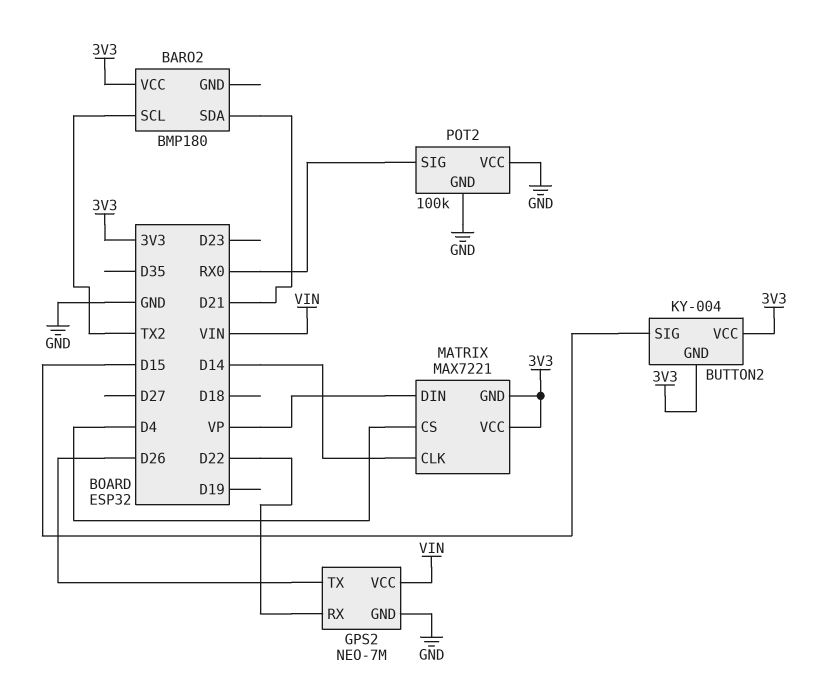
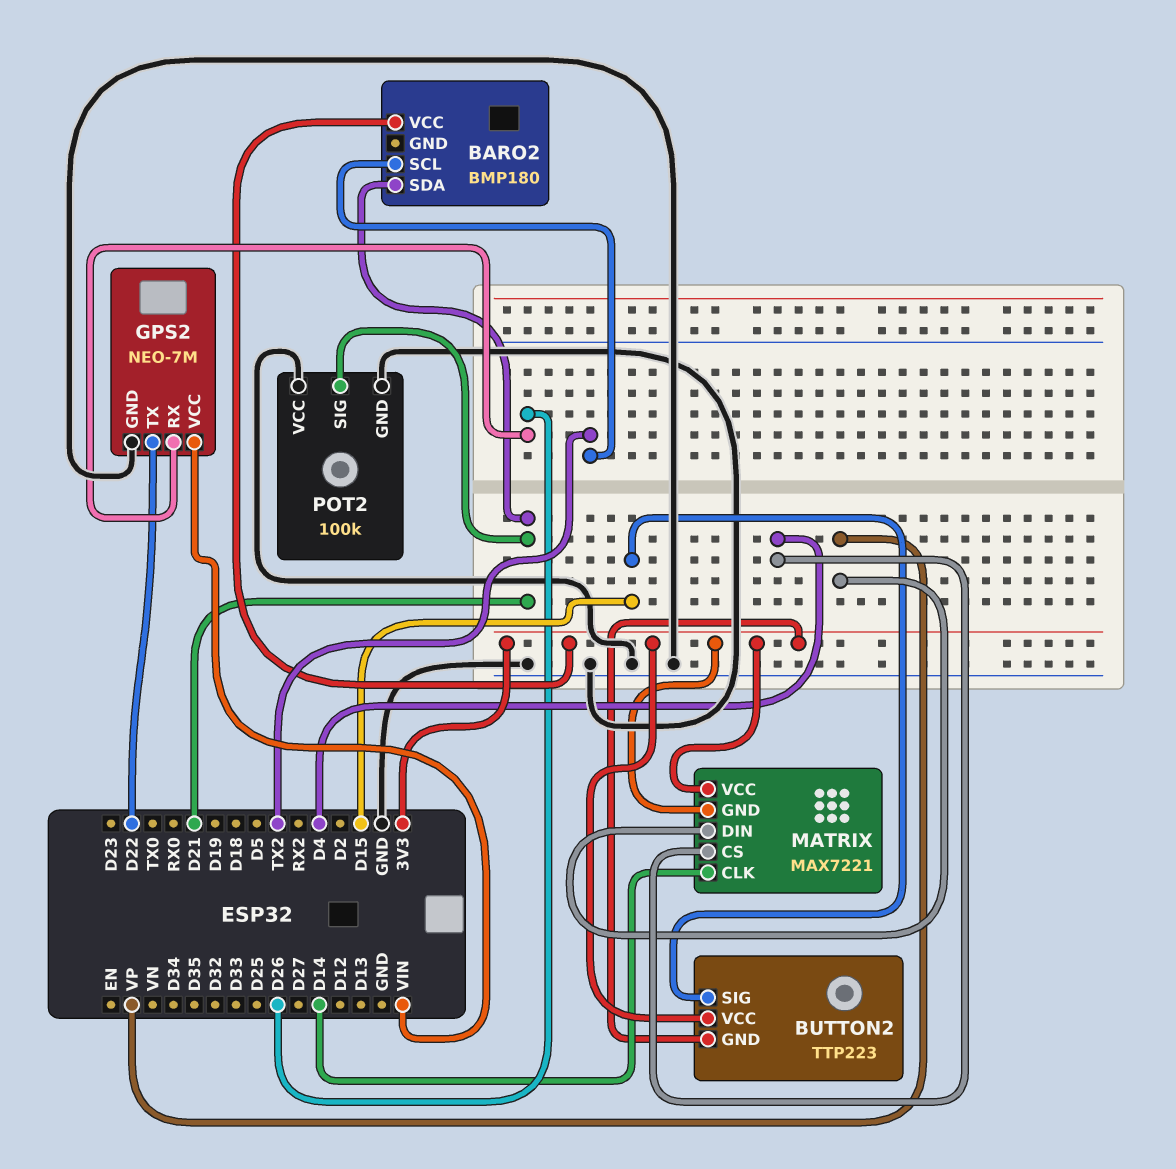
BUTTON2: KY-004 -> TTP223
GPS2 pin RX: D22 -> D26
GPS2 pin TX: D26 -> D22
POT2 pin SIG: RX0 -> D21

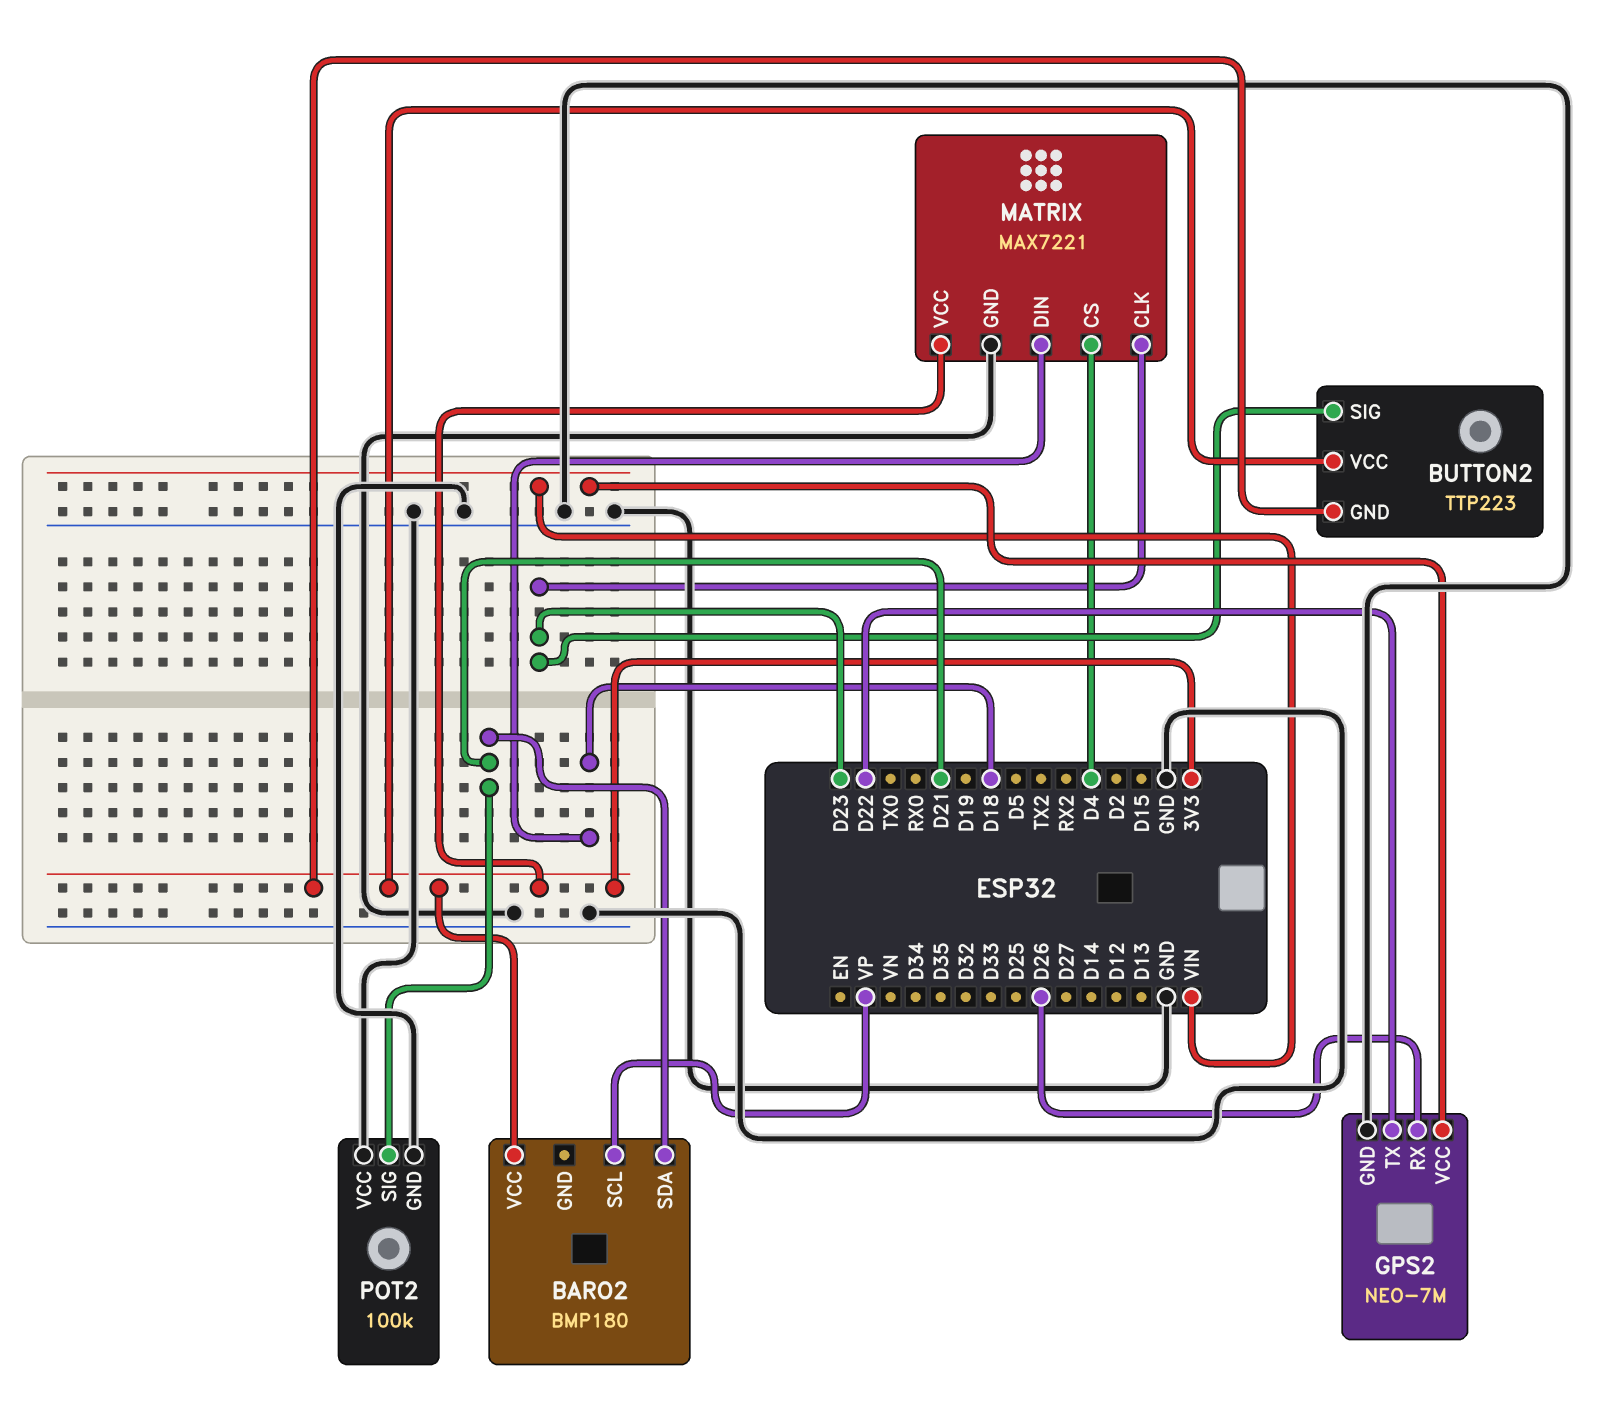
BARO2 pin SCL: TX2 -> VP
BUTTON2 pin SIG: D15 -> D23
MATRIX pin CLK: D14 -> D23
MATRIX pin DIN: VP -> D18
MATRIX pin GND: 3V3 -> GND

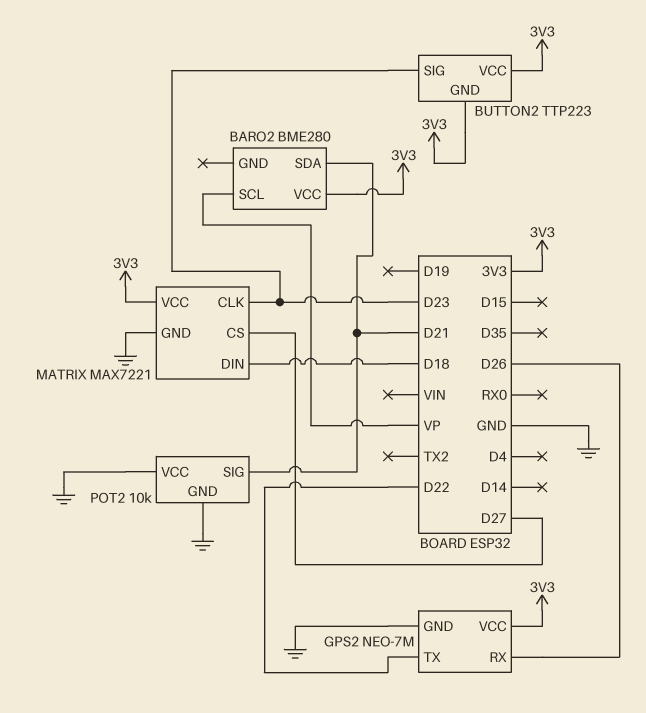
BARO2: BMP180 -> BME280
GPS2 pin VCC: VIN -> 3V3
MATRIX pin CS: D4 -> D27
POT2: 100k -> 10k

